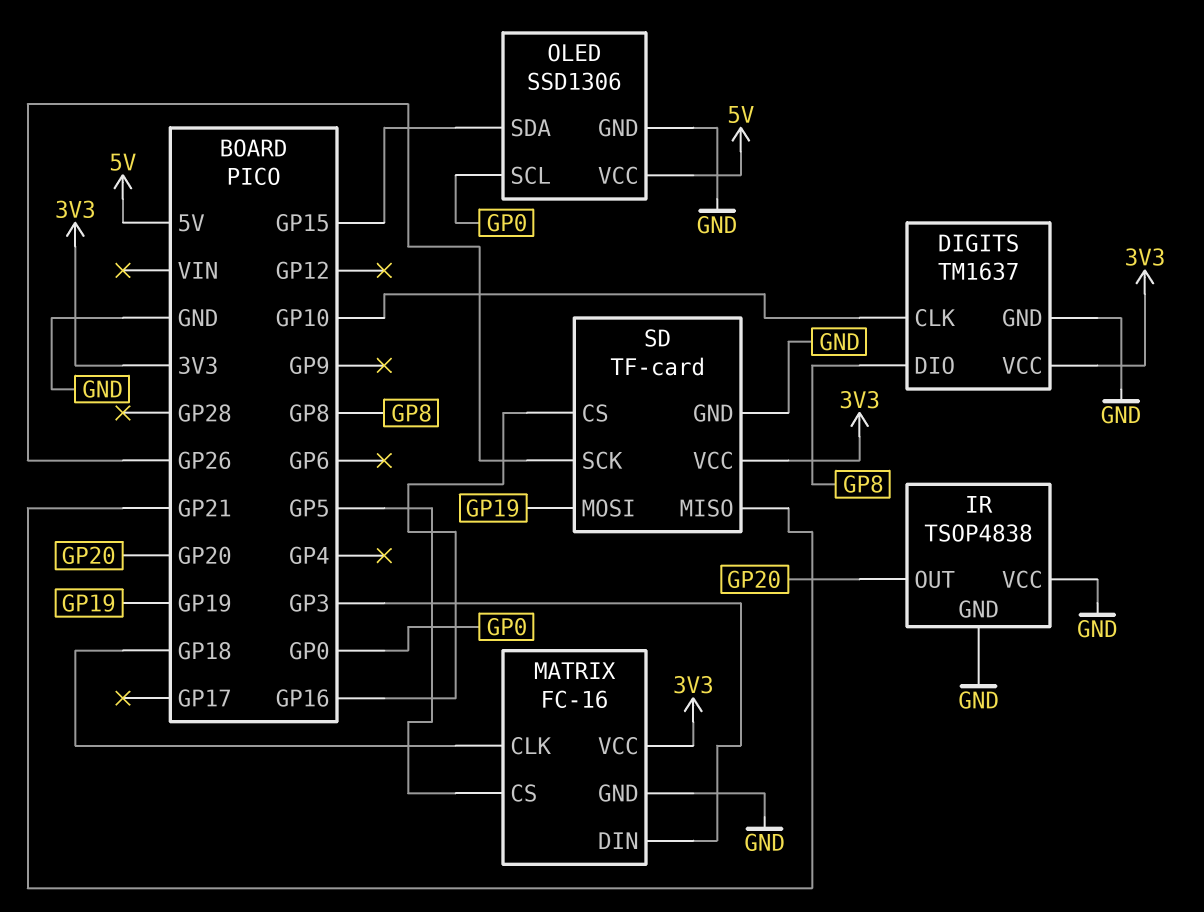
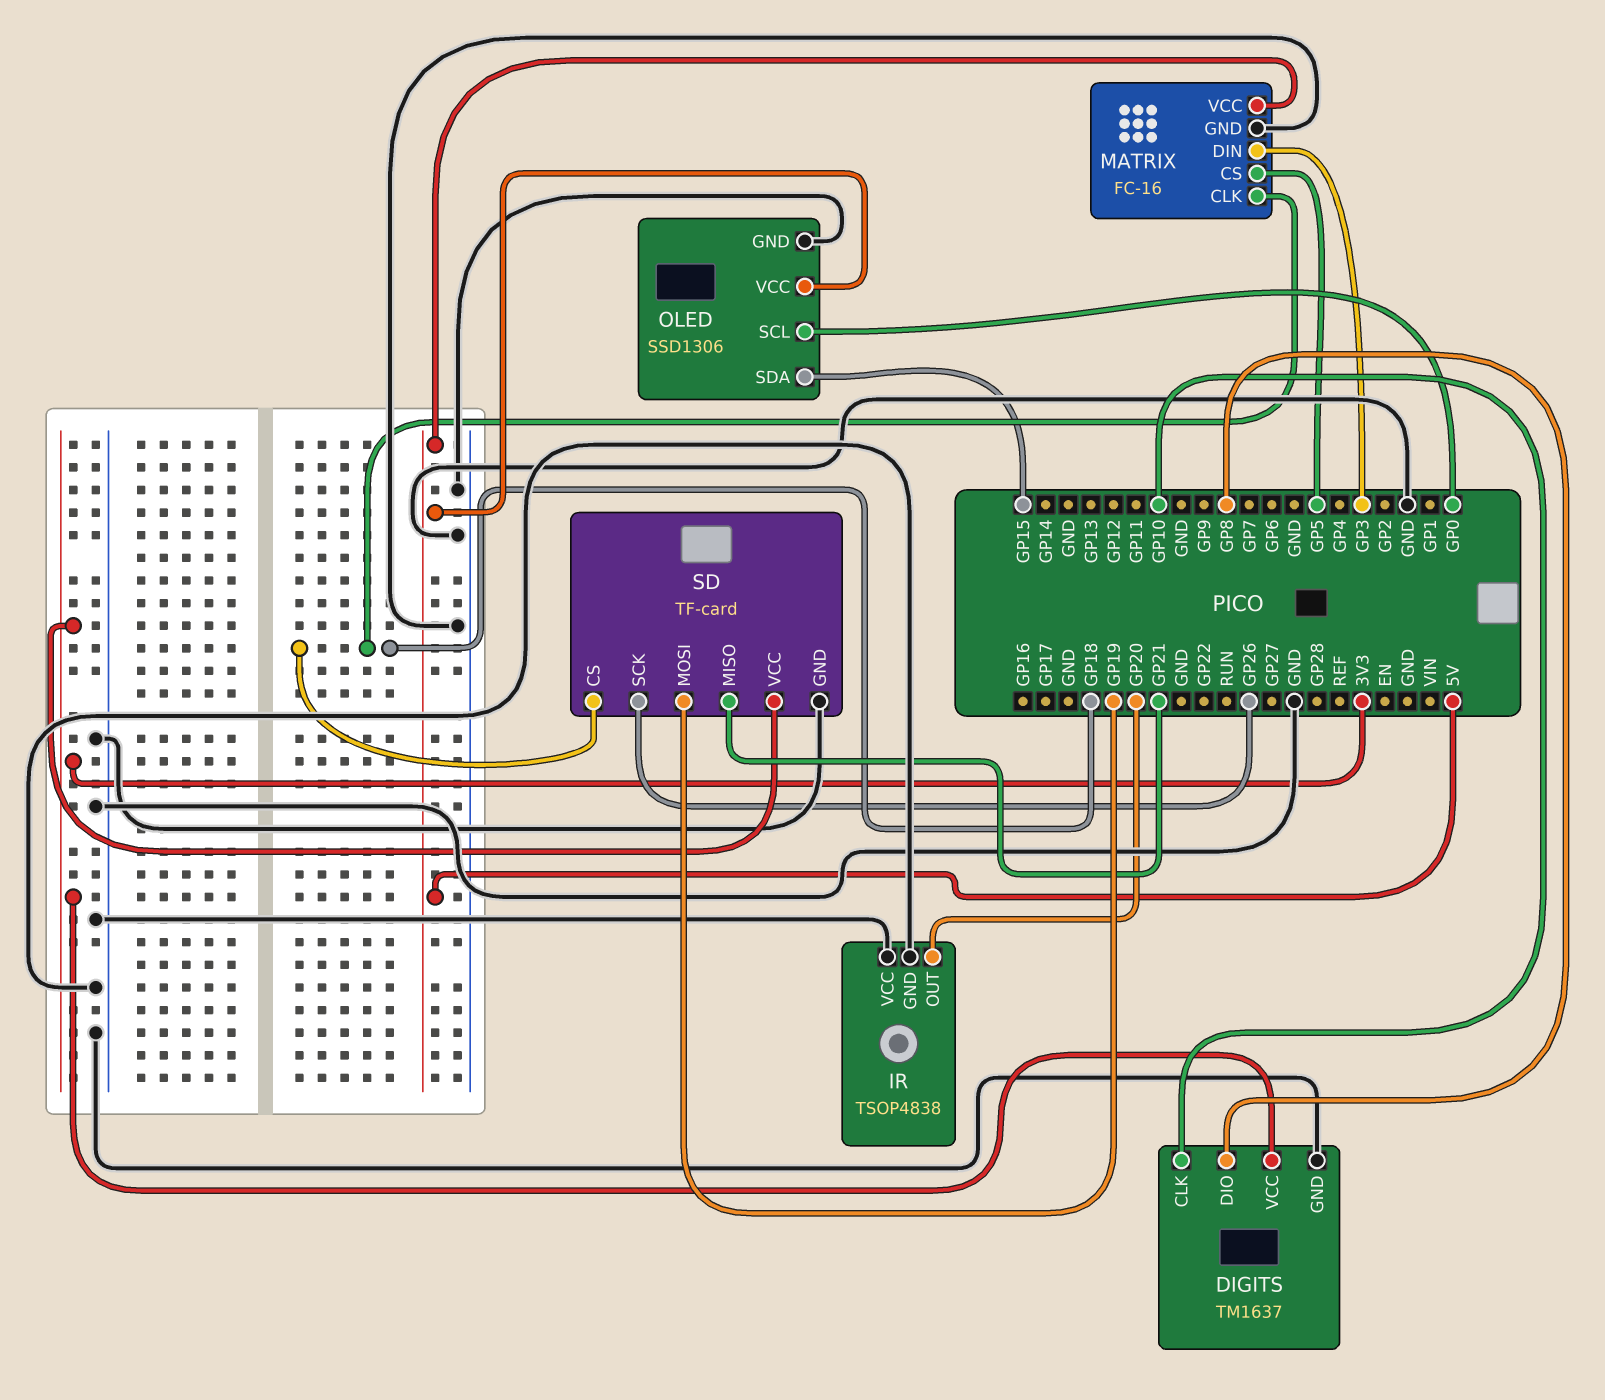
MATRIX pin VCC: 3V3 -> 5V
SD pin CS: GP16 -> GP18

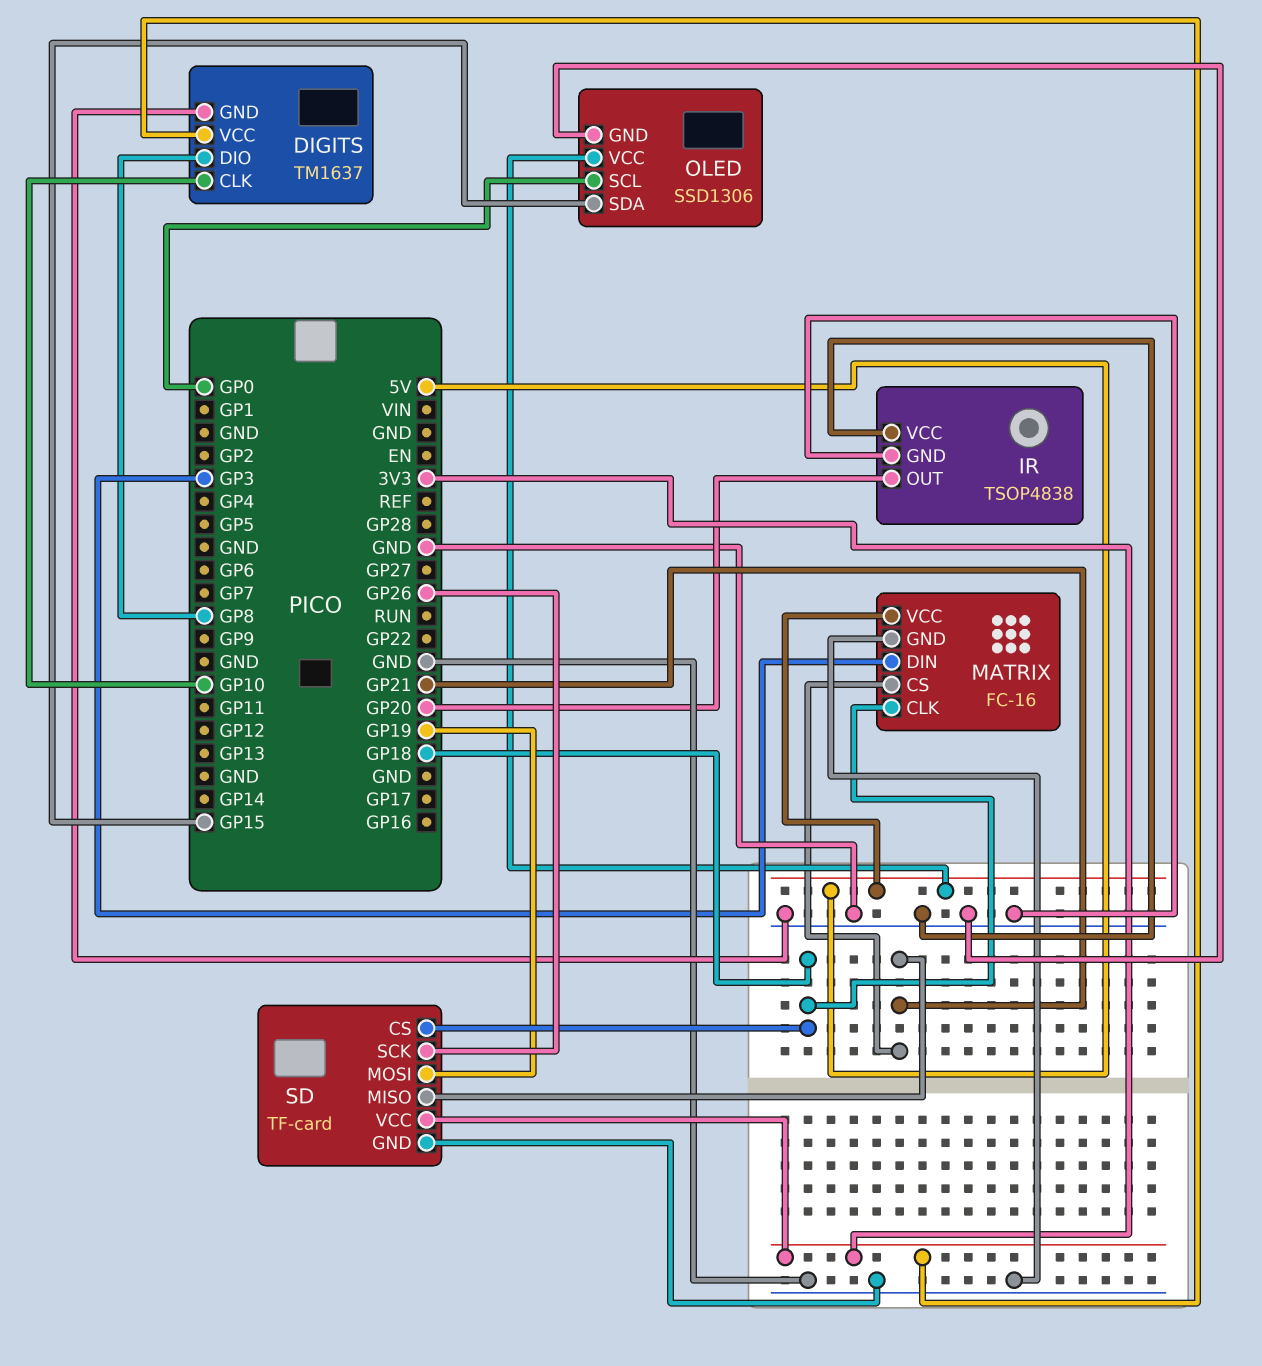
MATRIX pin CS: GP5 -> GP21

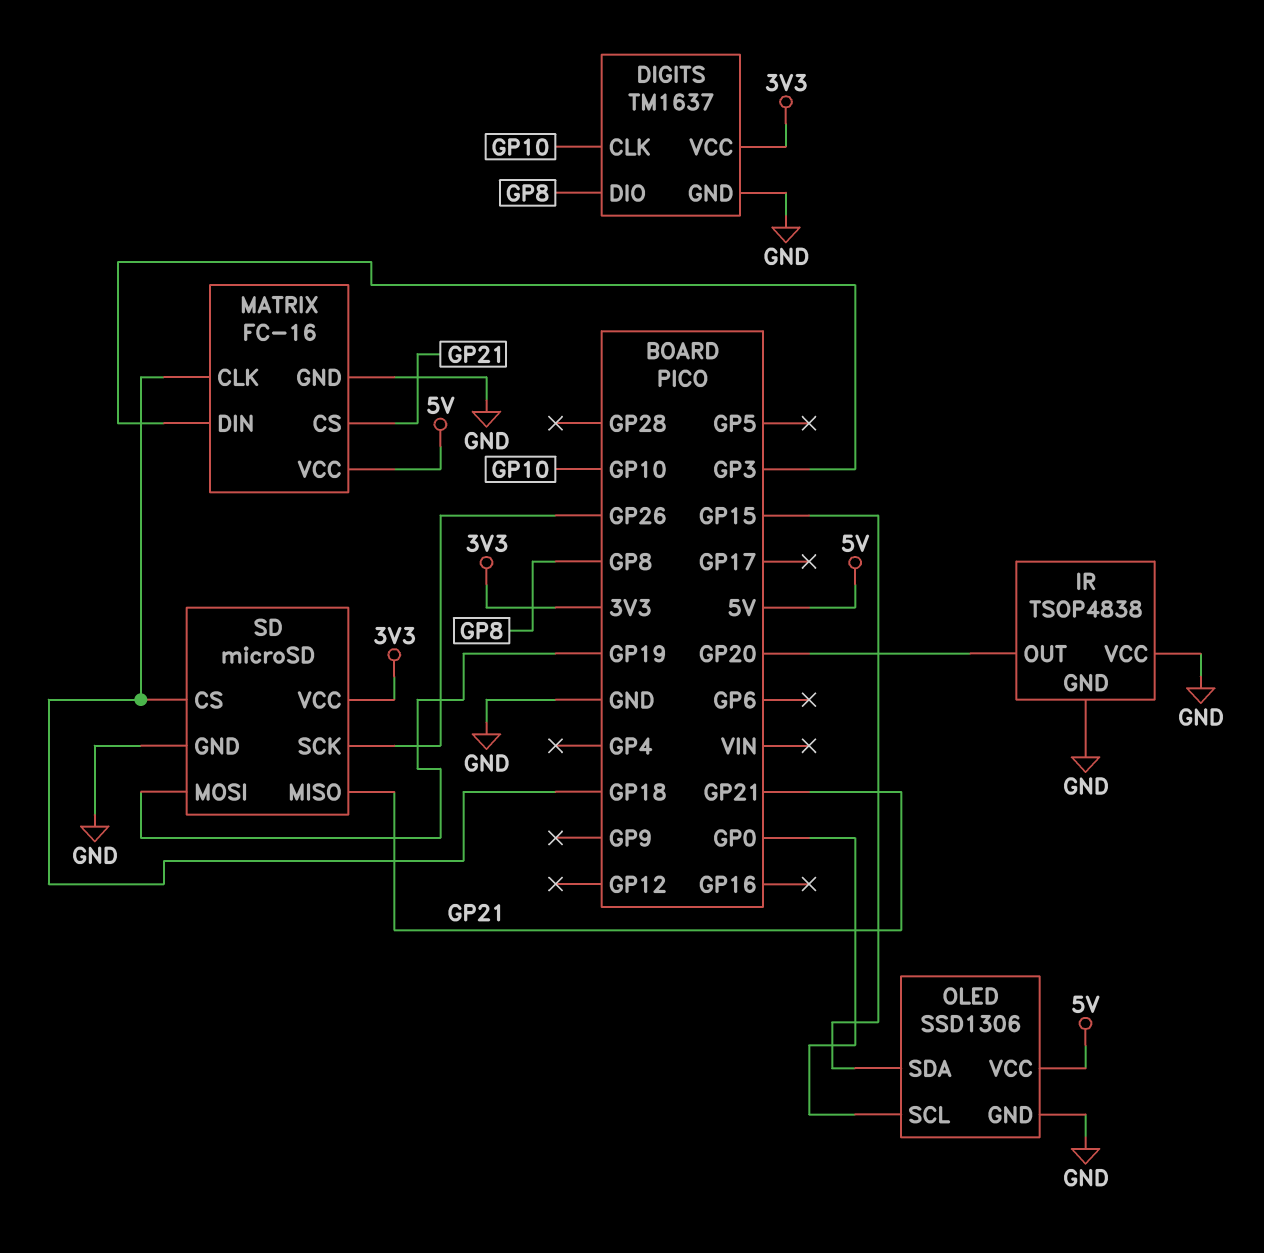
SD: TF-card -> microSD

